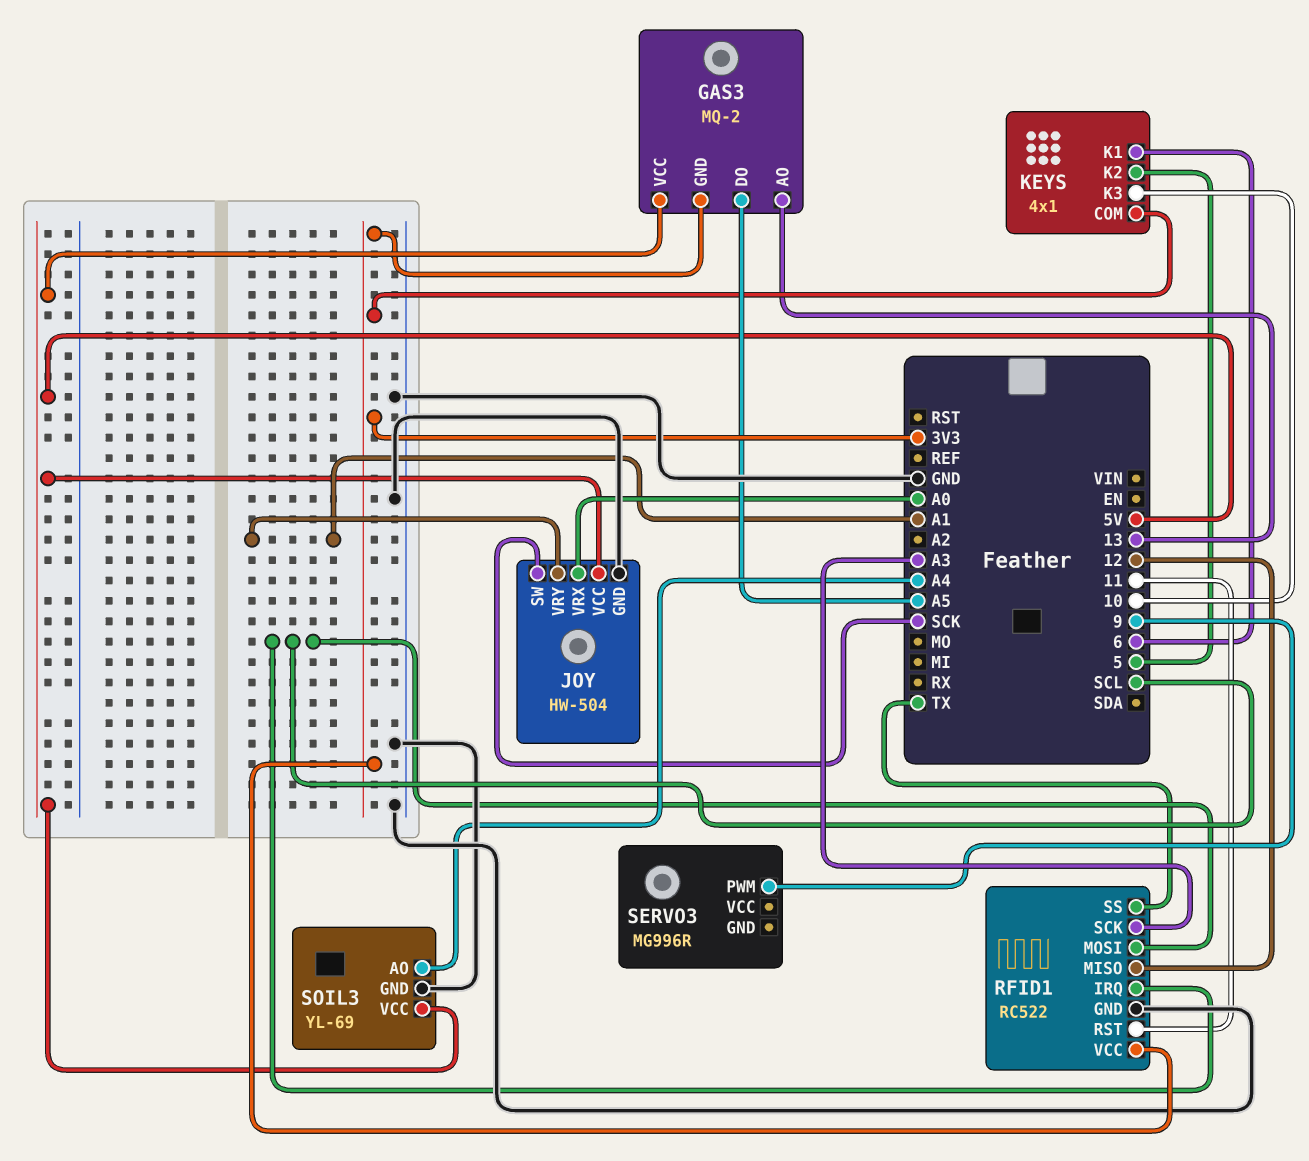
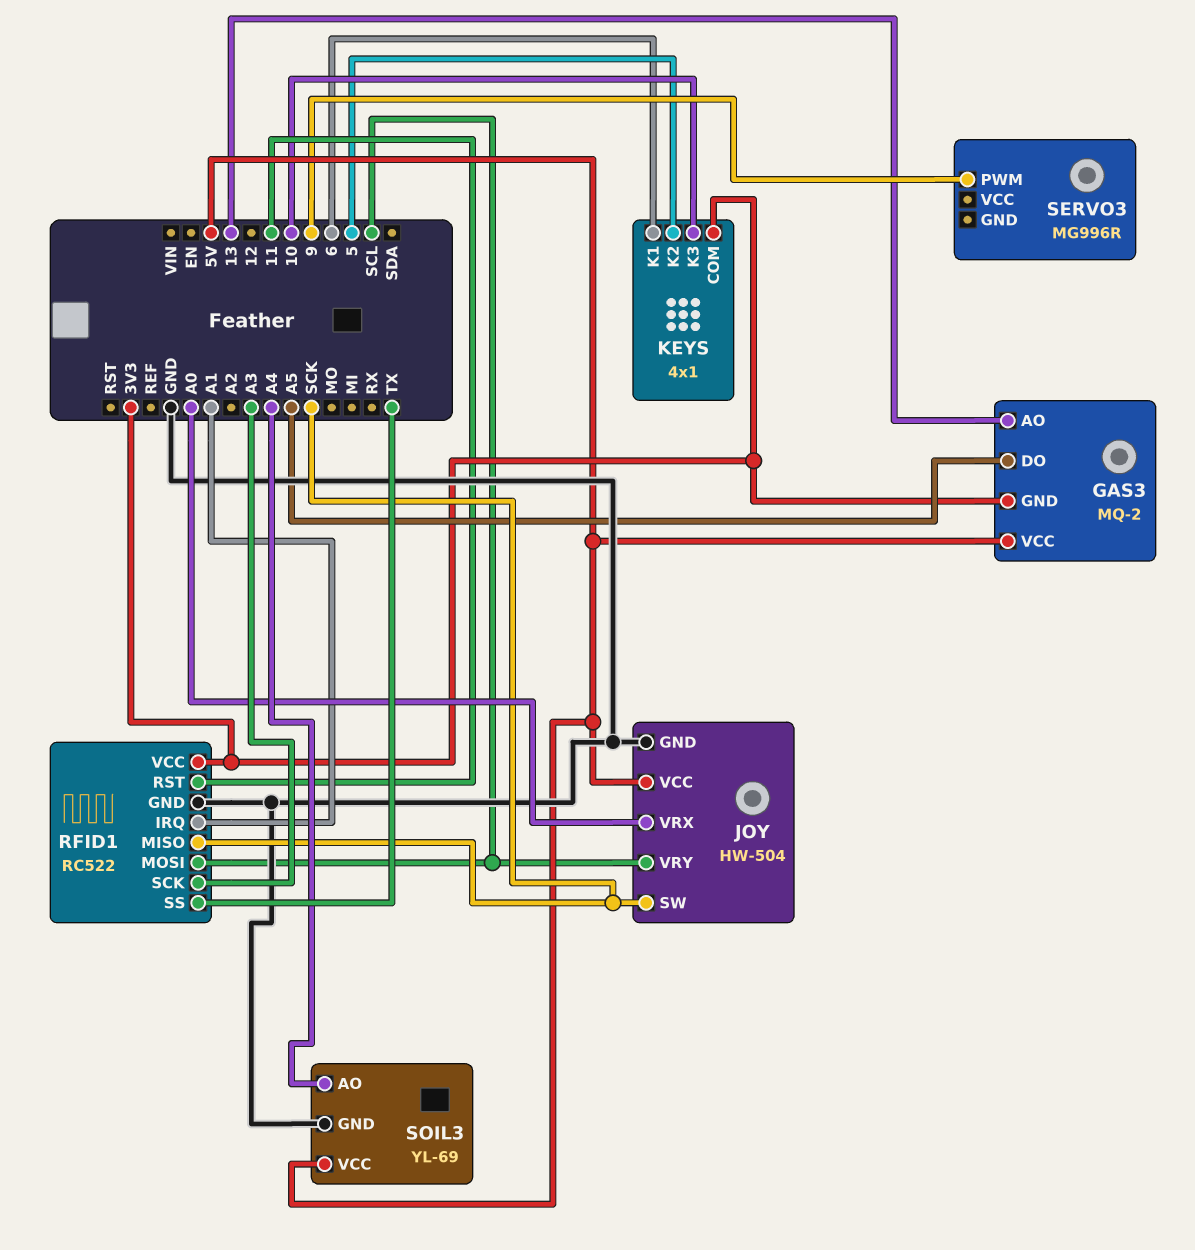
JOY pin VRY: A1 -> SCL
RFID1 pin IRQ: SCL -> A1
RFID1 pin MISO: 12 -> SCK

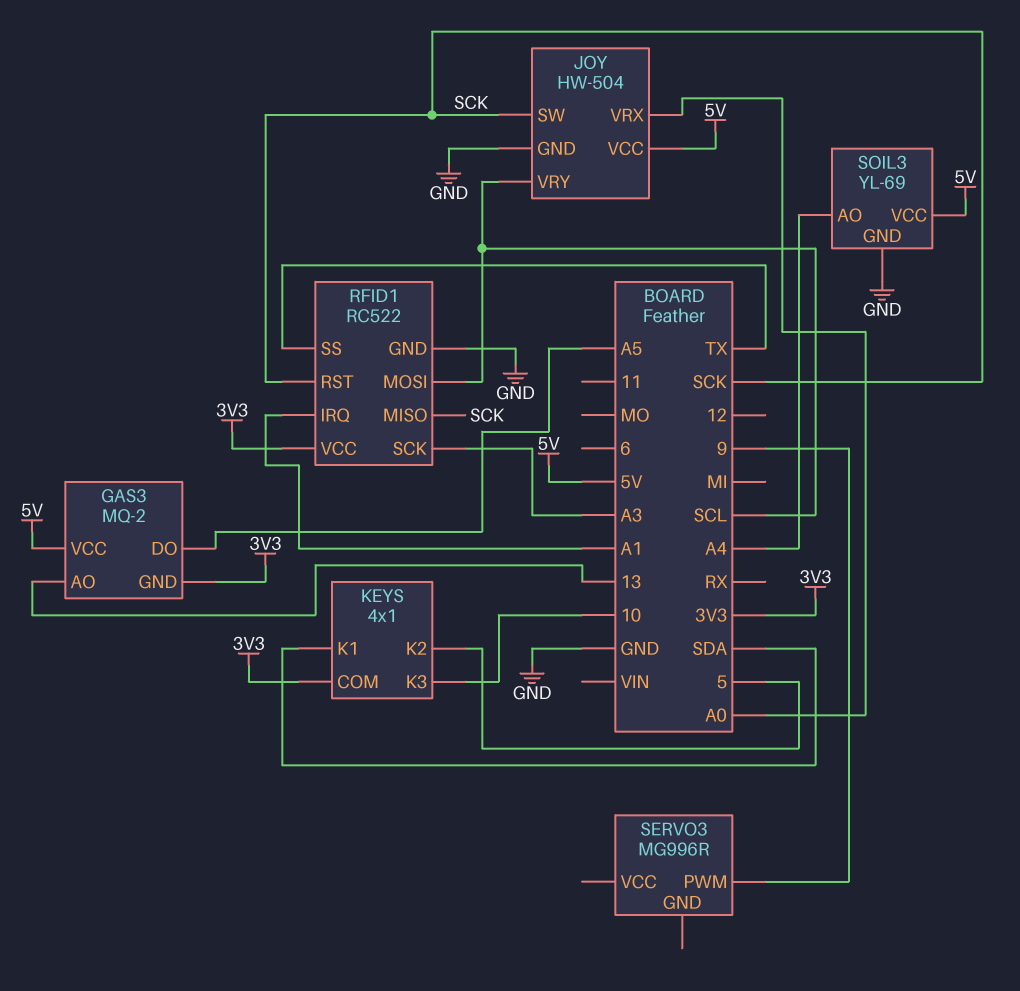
KEYS pin K1: 6 -> SDA
RFID1 pin RST: 11 -> SCK

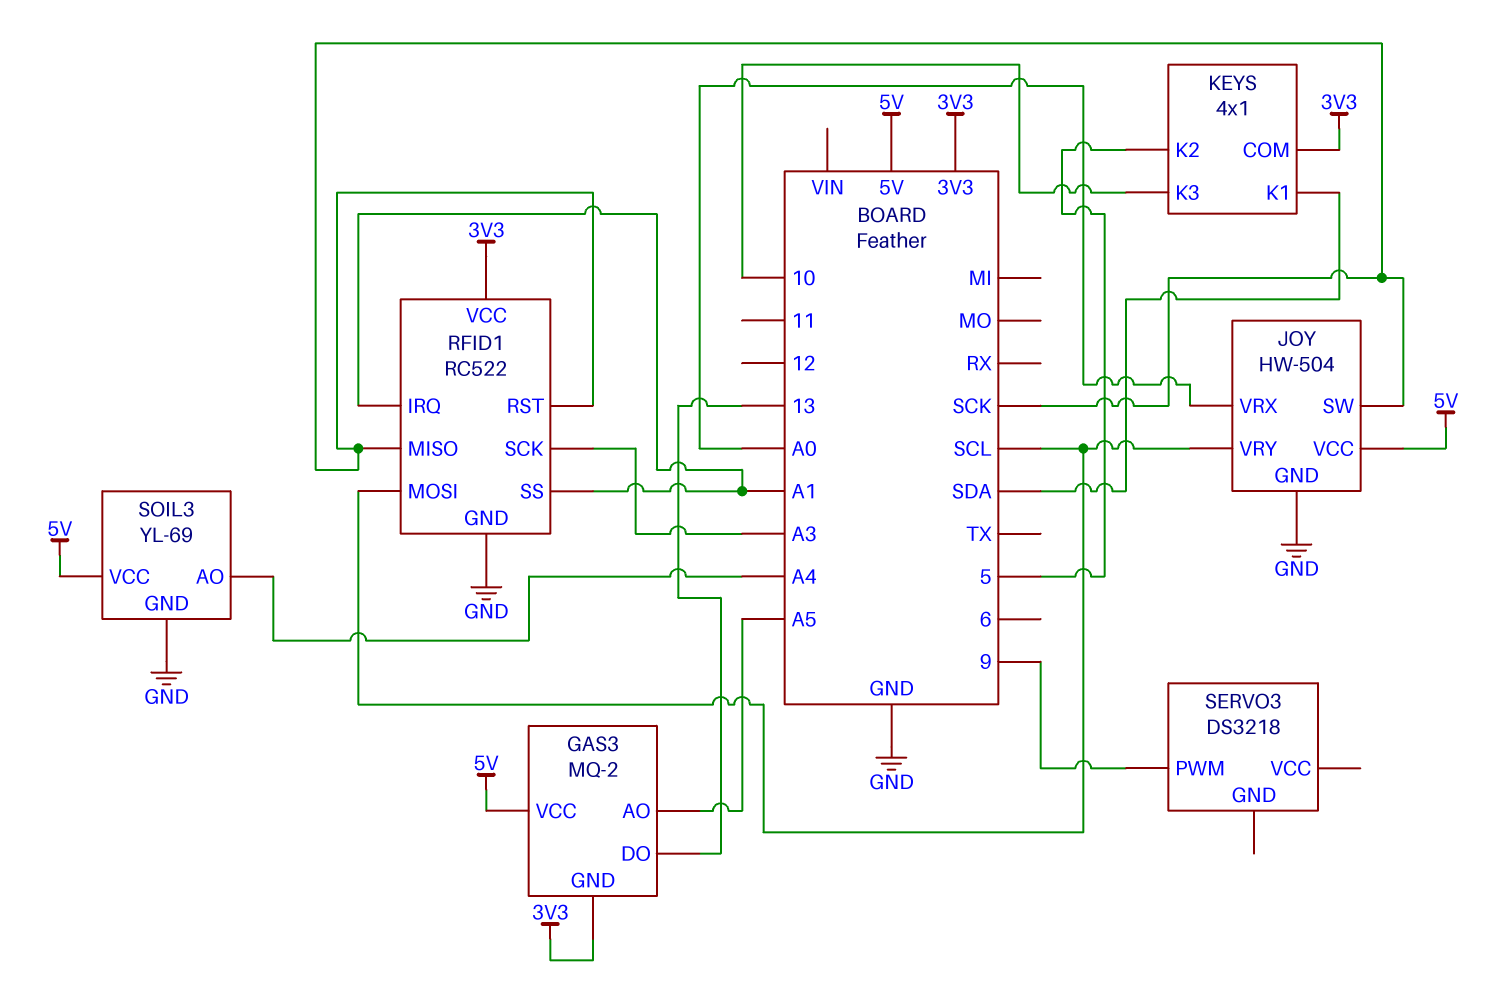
GAS3 pin AO: 13 -> A5
GAS3 pin DO: A5 -> 13
RFID1 pin SS: TX -> A1
SERVO3: MG996R -> DS3218

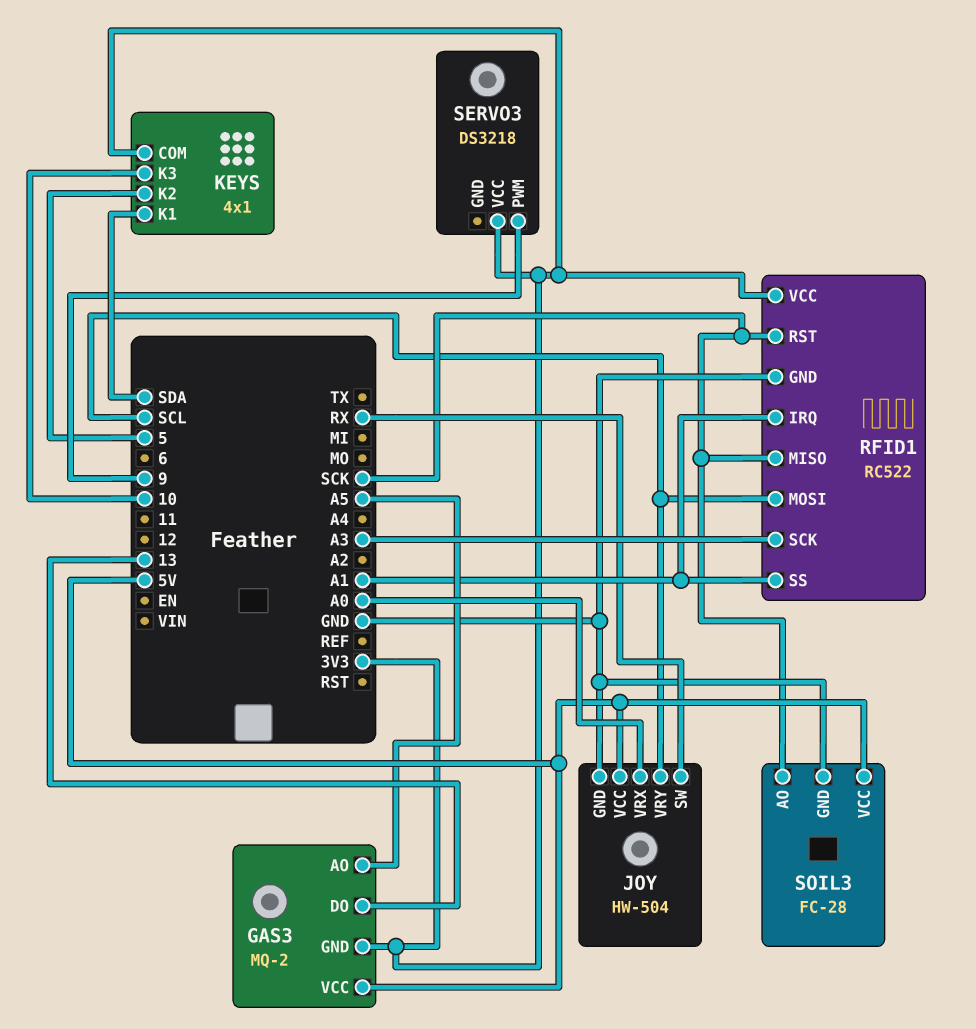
JOY pin SW: SCK -> RX
SERVO3 pin VCC: none -> 3V3
SOIL3: YL-69 -> FC-28
SOIL3 pin AO: A4 -> SCK

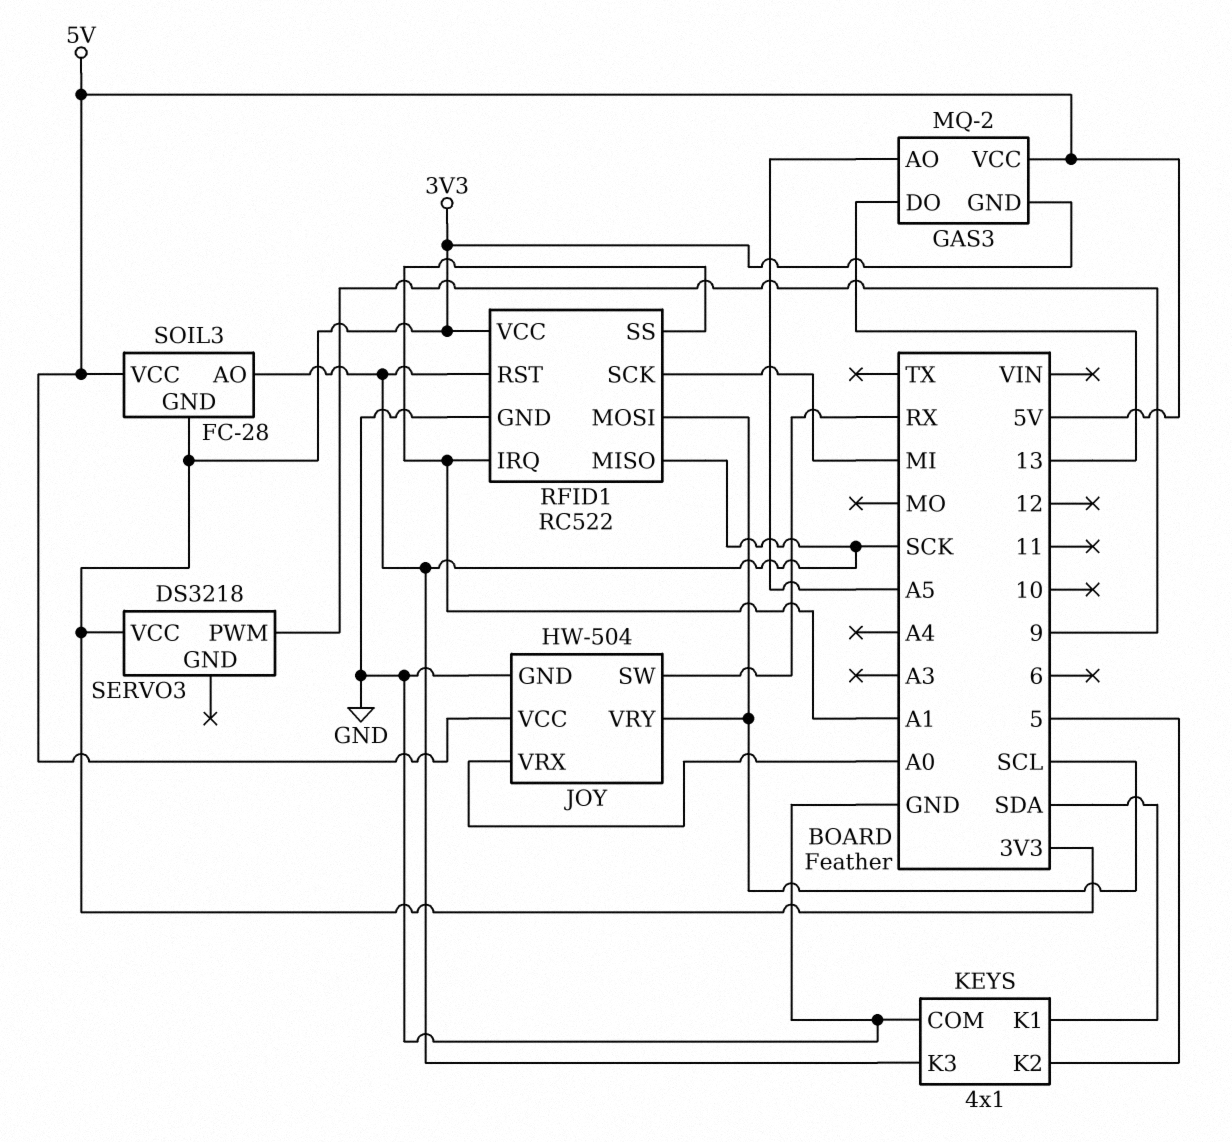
KEYS pin COM: 3V3 -> GND
KEYS pin K3: 10 -> SCK
RFID1 pin SCK: A3 -> MI
SOIL3 pin GND: GND -> 3V3

